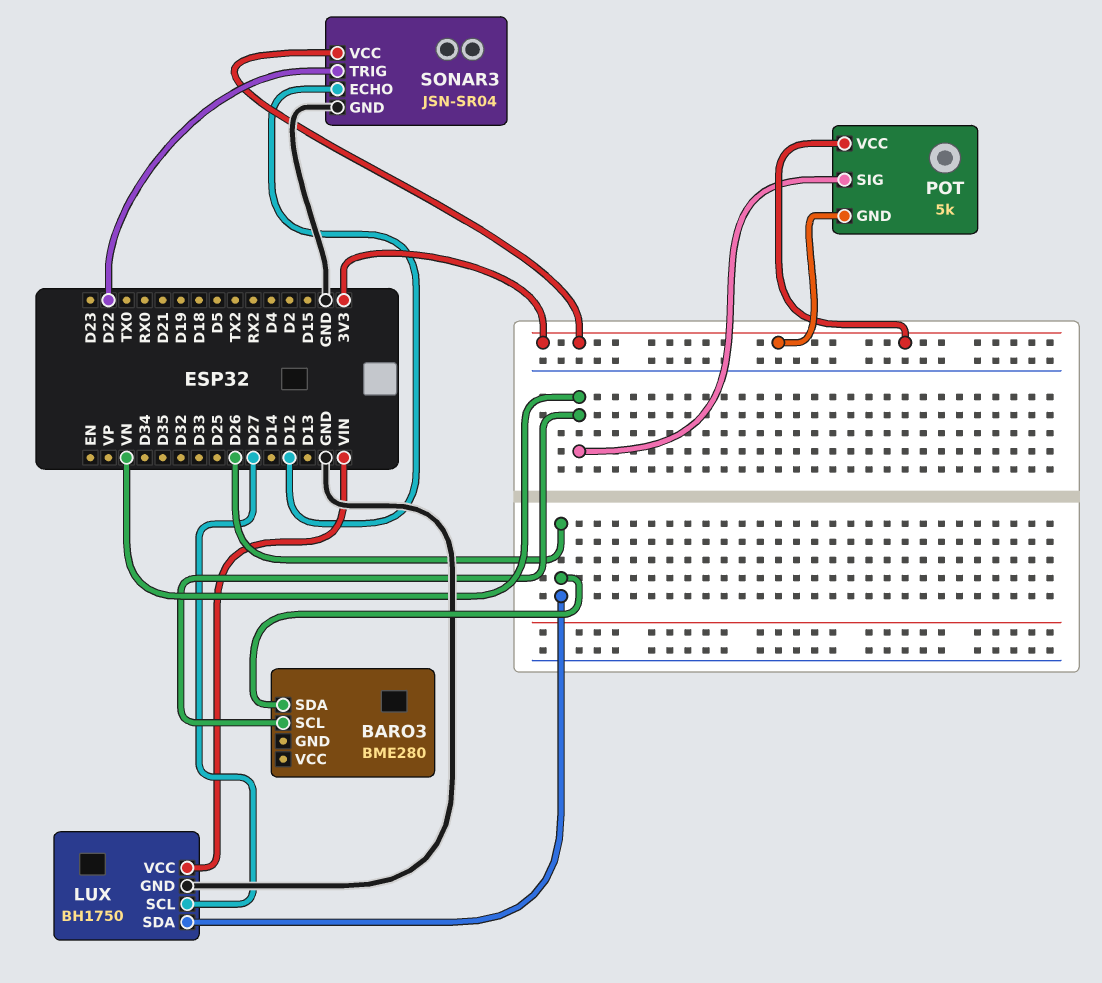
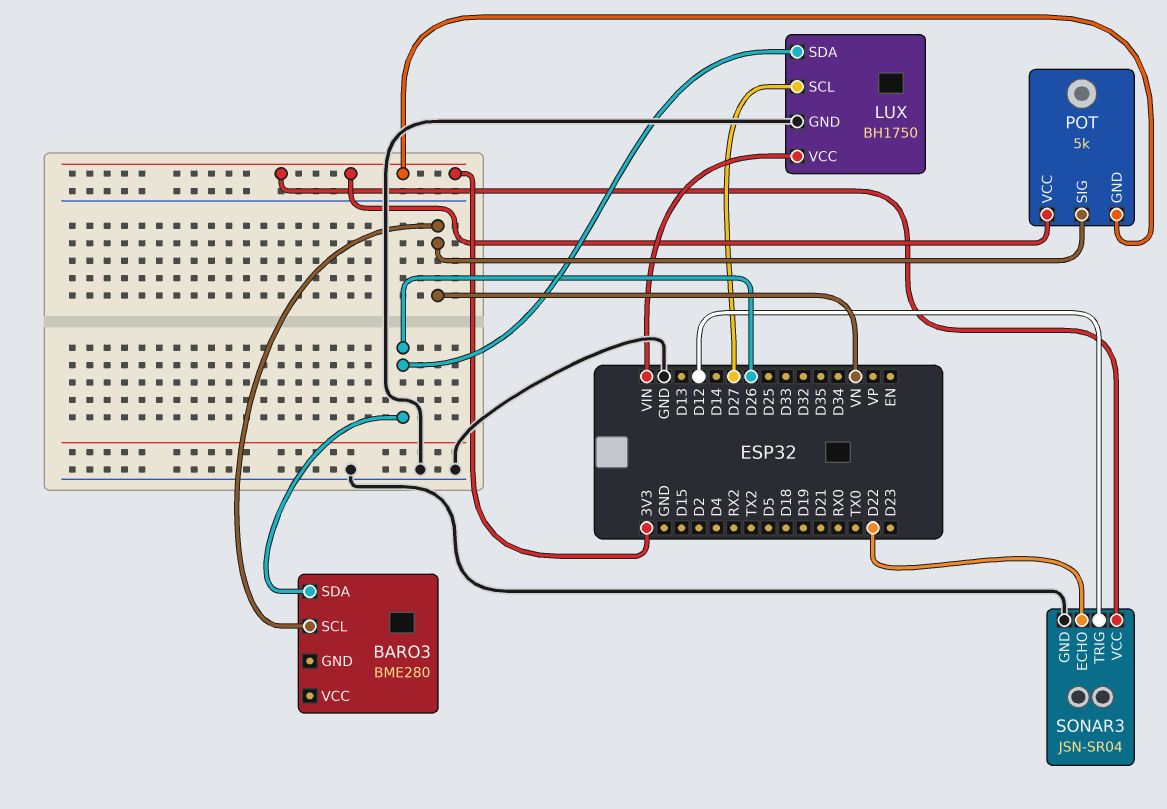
SONAR3 pin ECHO: D12 -> D22
SONAR3 pin TRIG: D22 -> D12

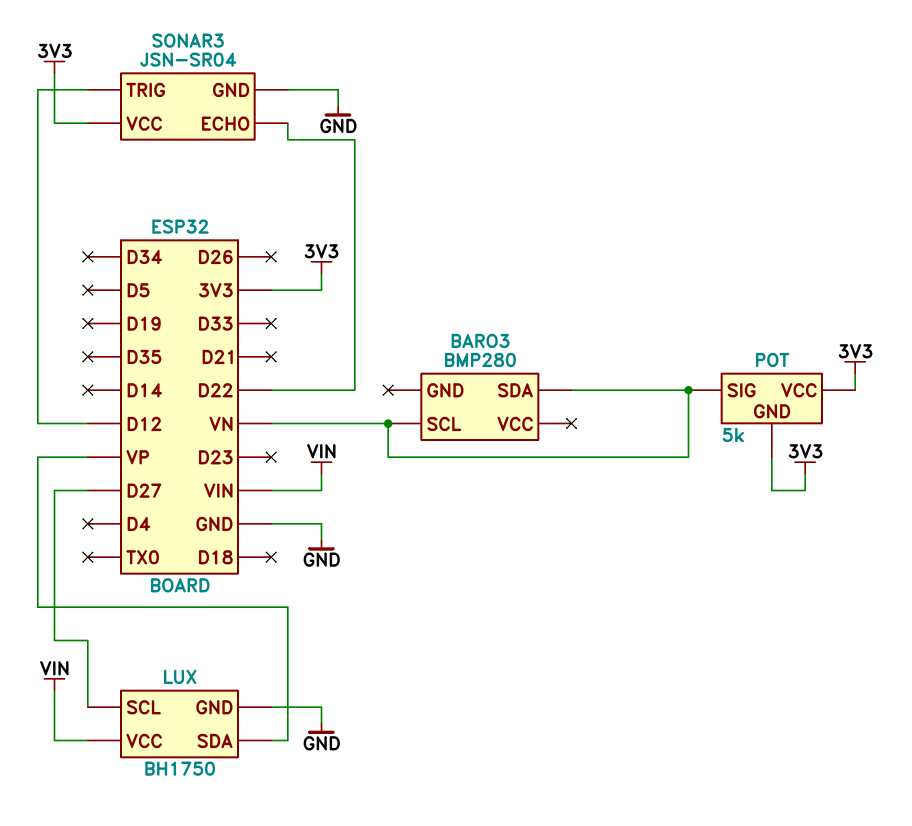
BARO3: BME280 -> BMP280
BARO3 pin SDA: D26 -> VN
LUX pin SDA: D26 -> VP

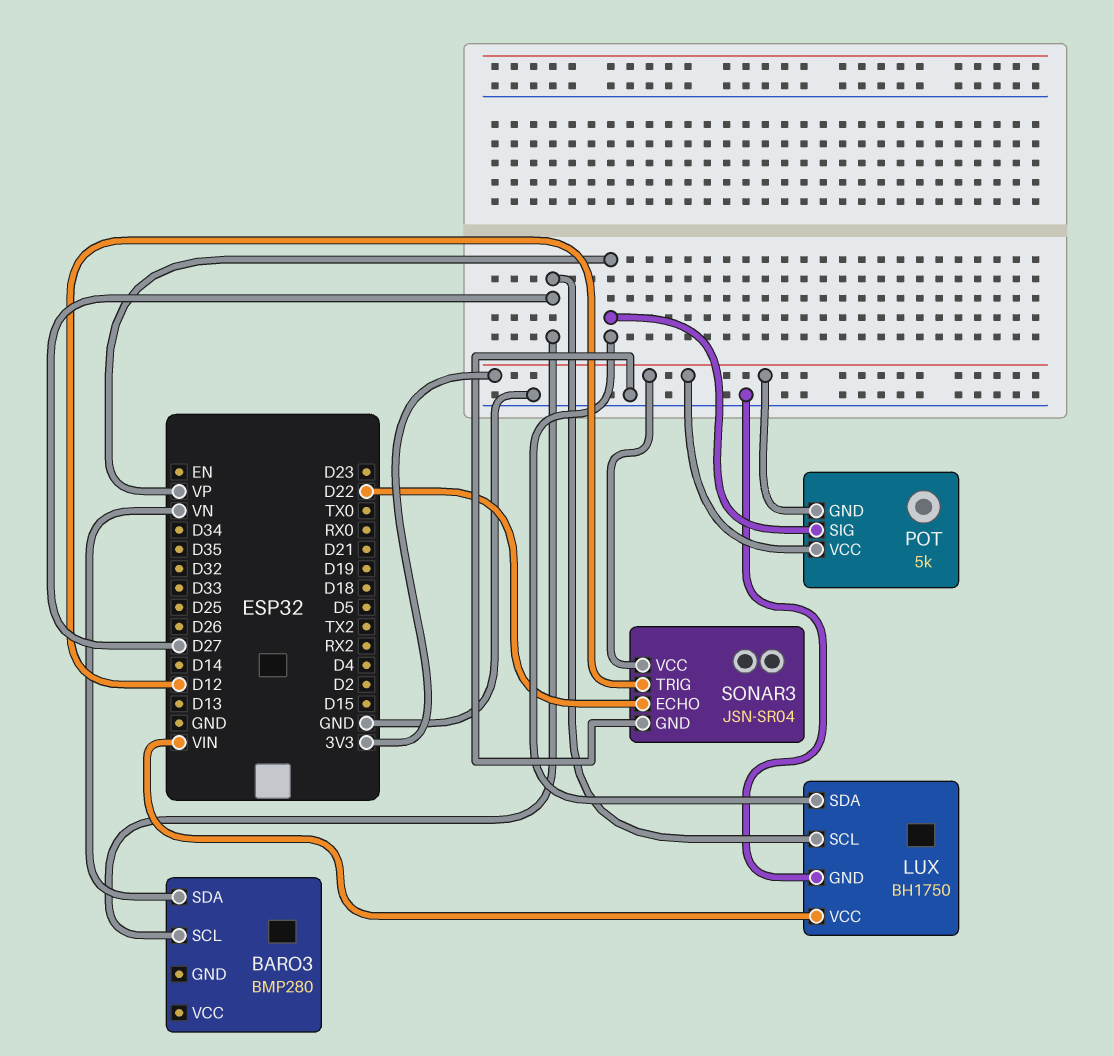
BARO3 pin SCL: VN -> D27
POT pin SIG: VN -> VP

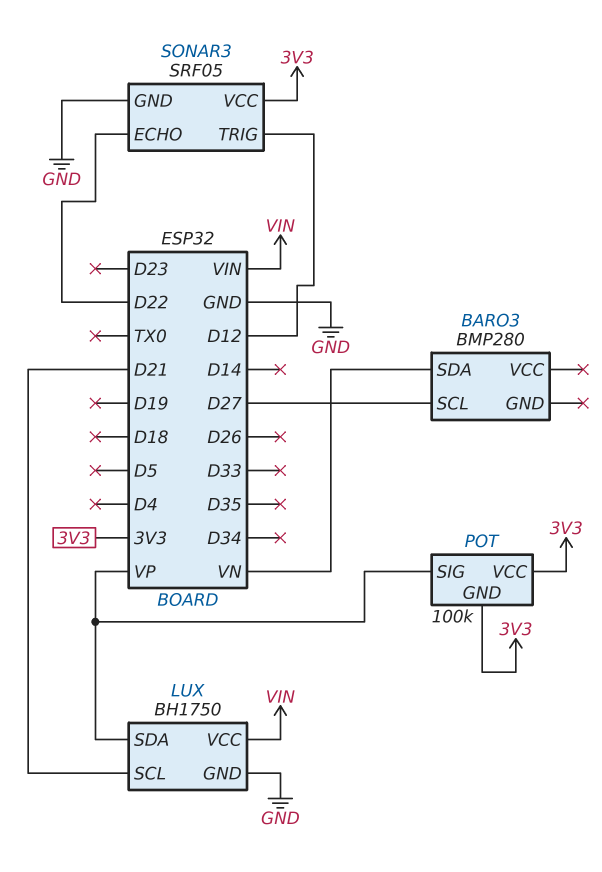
LUX pin SCL: D27 -> D21
POT: 5k -> 100k
SONAR3: JSN-SR04 -> SRF05

